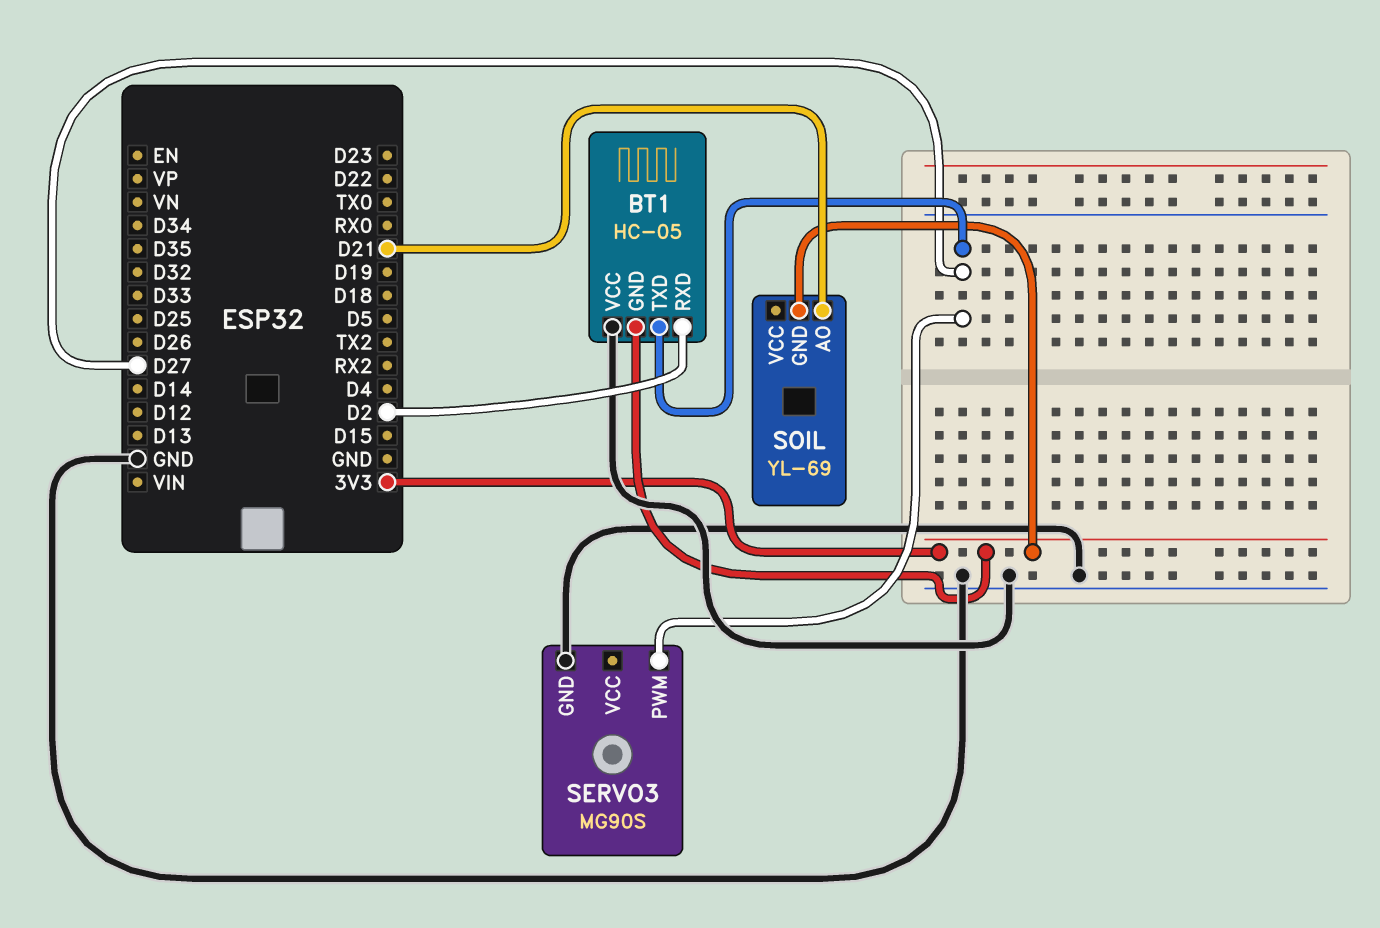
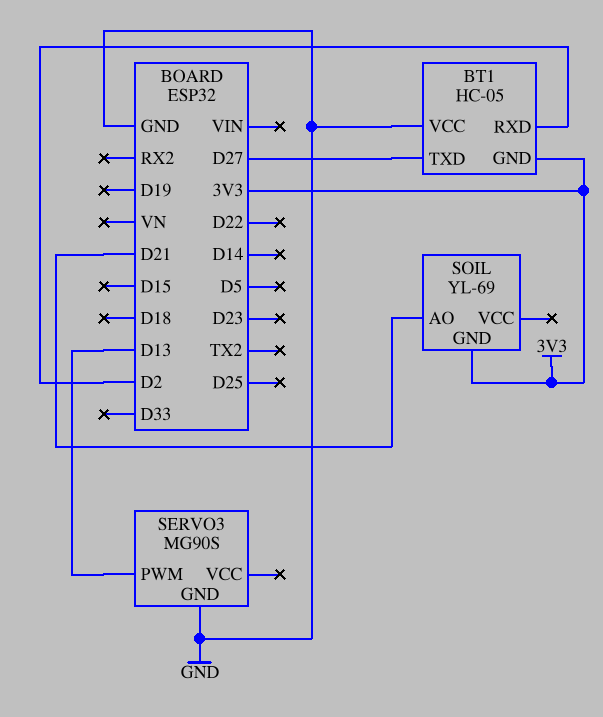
SERVO3 pin PWM: D27 -> D13

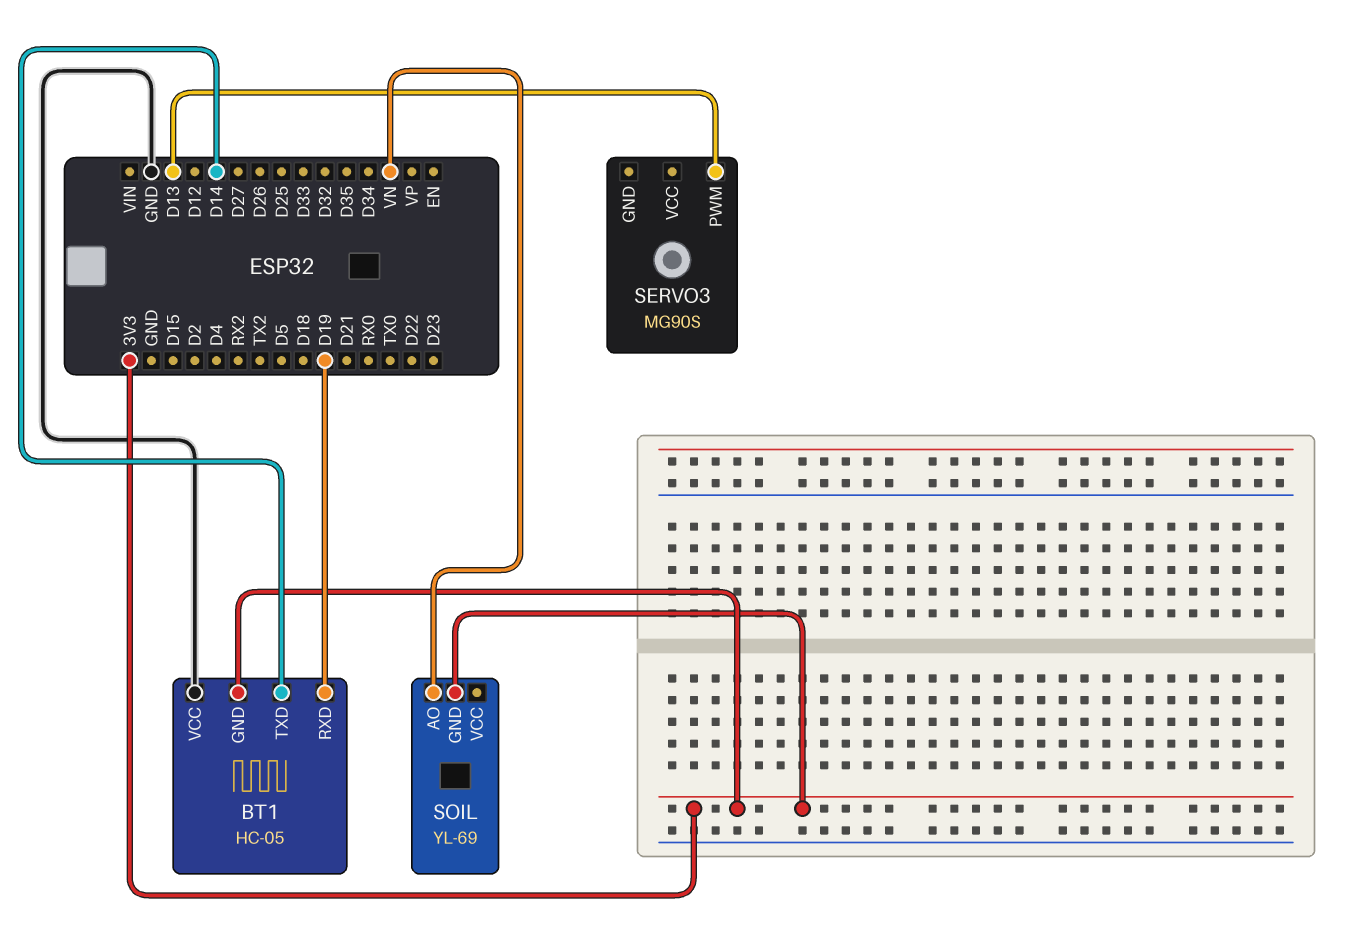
BT1 pin RXD: D2 -> D19
BT1 pin TXD: D27 -> D14
SERVO3 pin GND: GND -> none
SOIL pin AO: D21 -> VN

